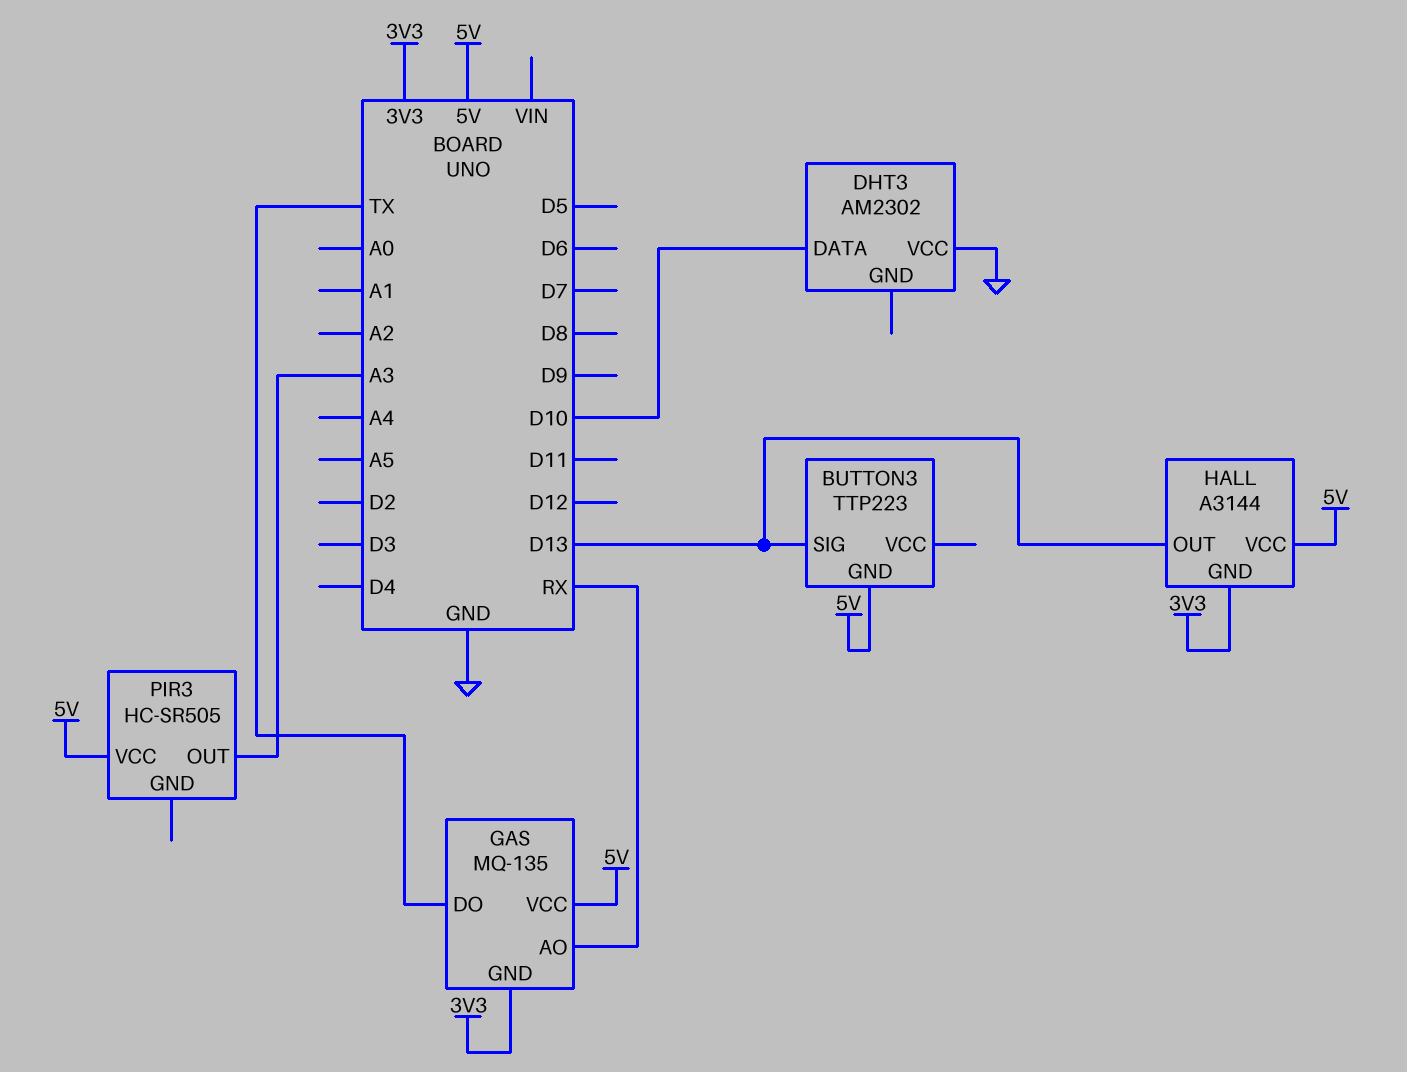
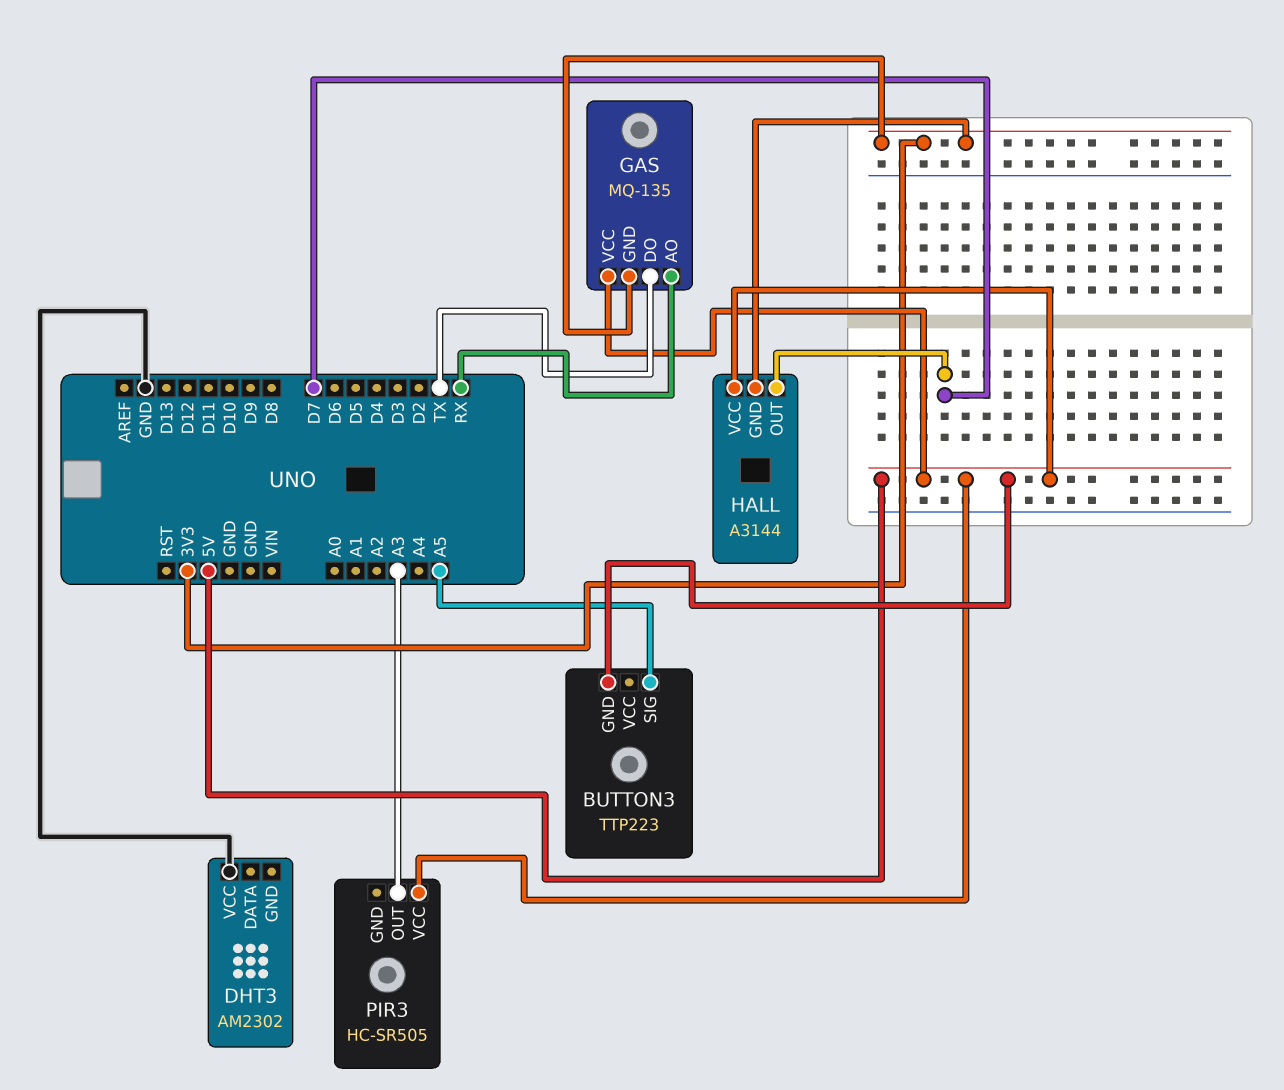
BUTTON3 pin SIG: D13 -> A5
DHT3 pin DATA: D10 -> none
HALL pin OUT: D13 -> D7

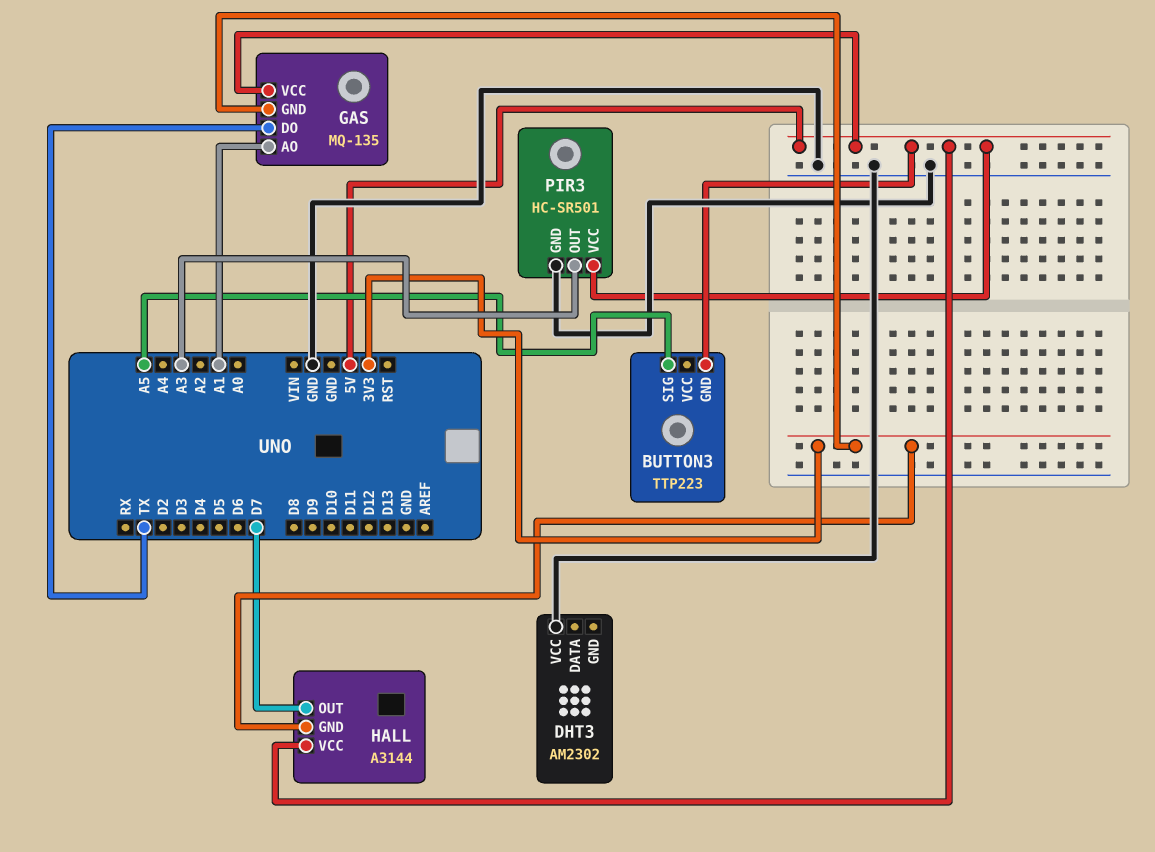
GAS pin AO: RX -> A1
PIR3: HC-SR505 -> HC-SR501
PIR3 pin GND: none -> GND

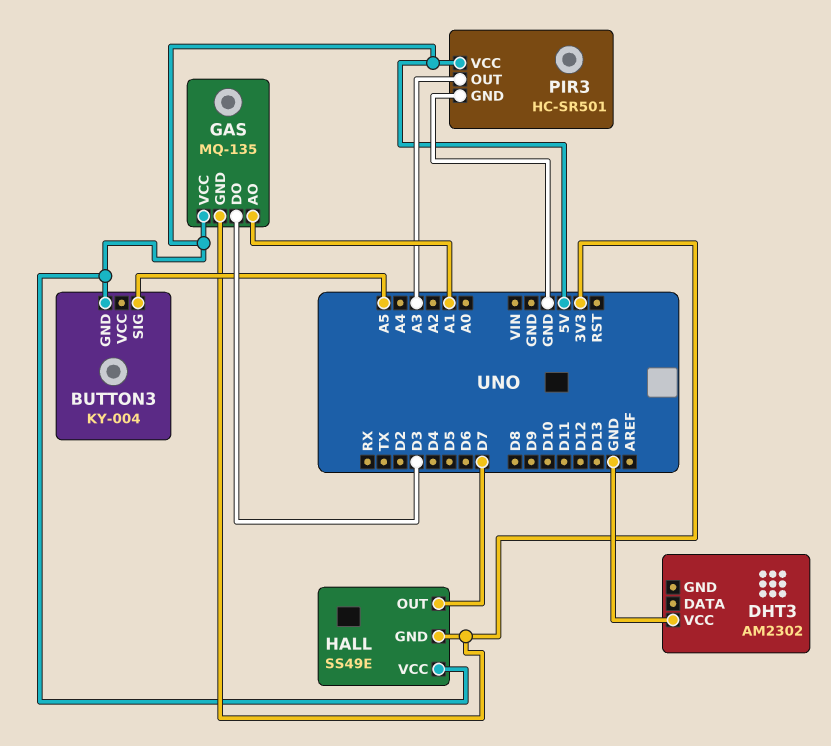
BUTTON3: TTP223 -> KY-004
GAS pin DO: TX -> D3
HALL: A3144 -> SS49E

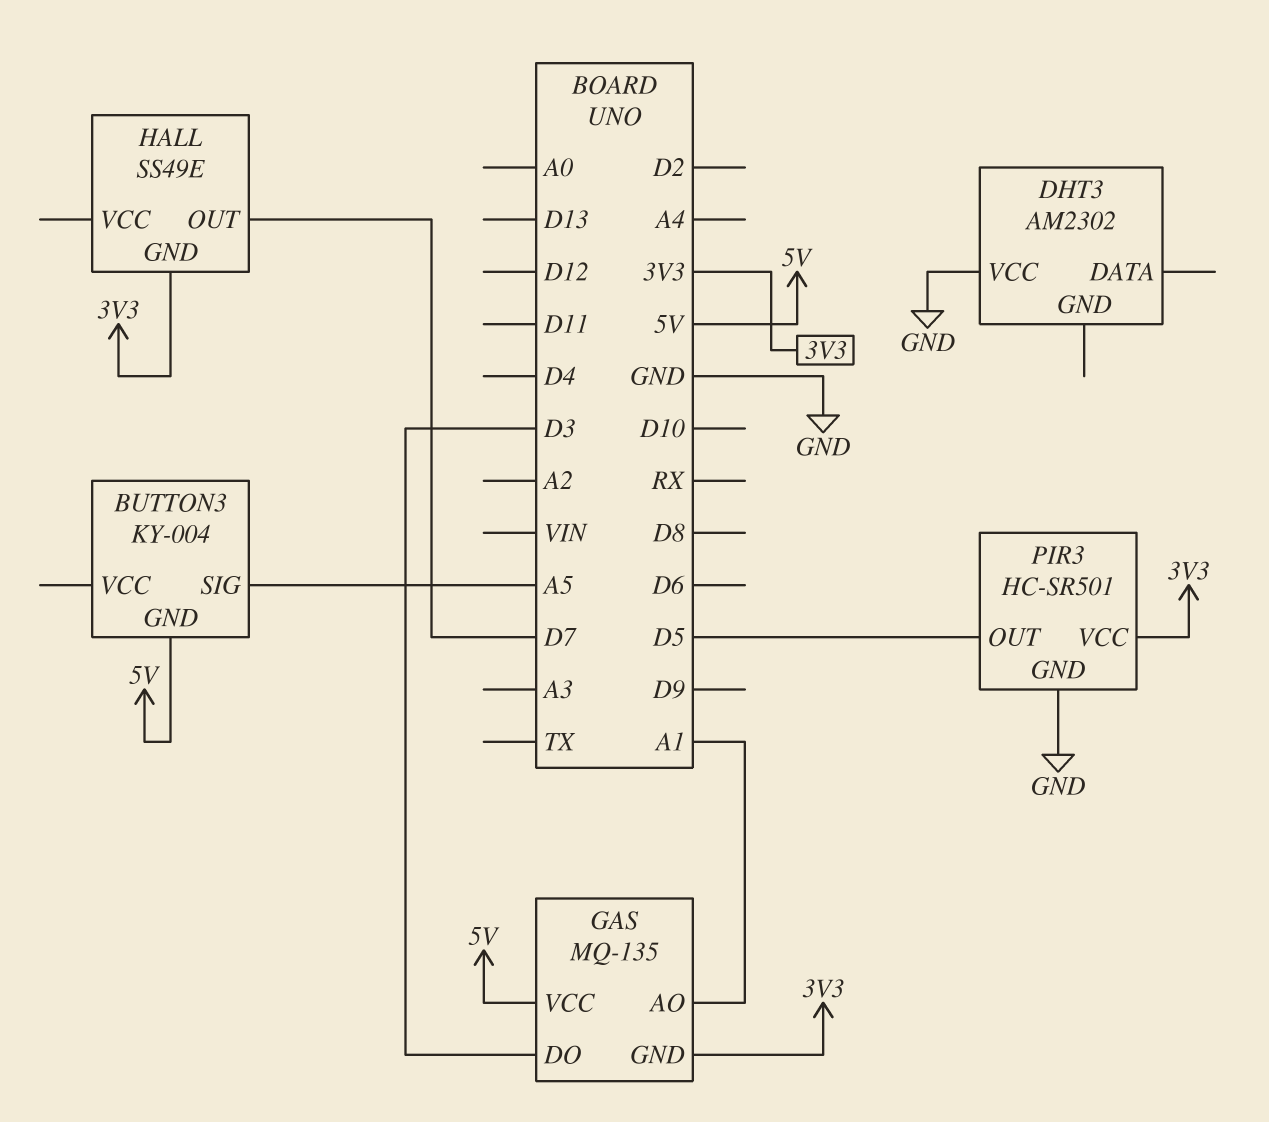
HALL pin VCC: 5V -> none
PIR3 pin OUT: A3 -> D5
PIR3 pin VCC: 5V -> 3V3

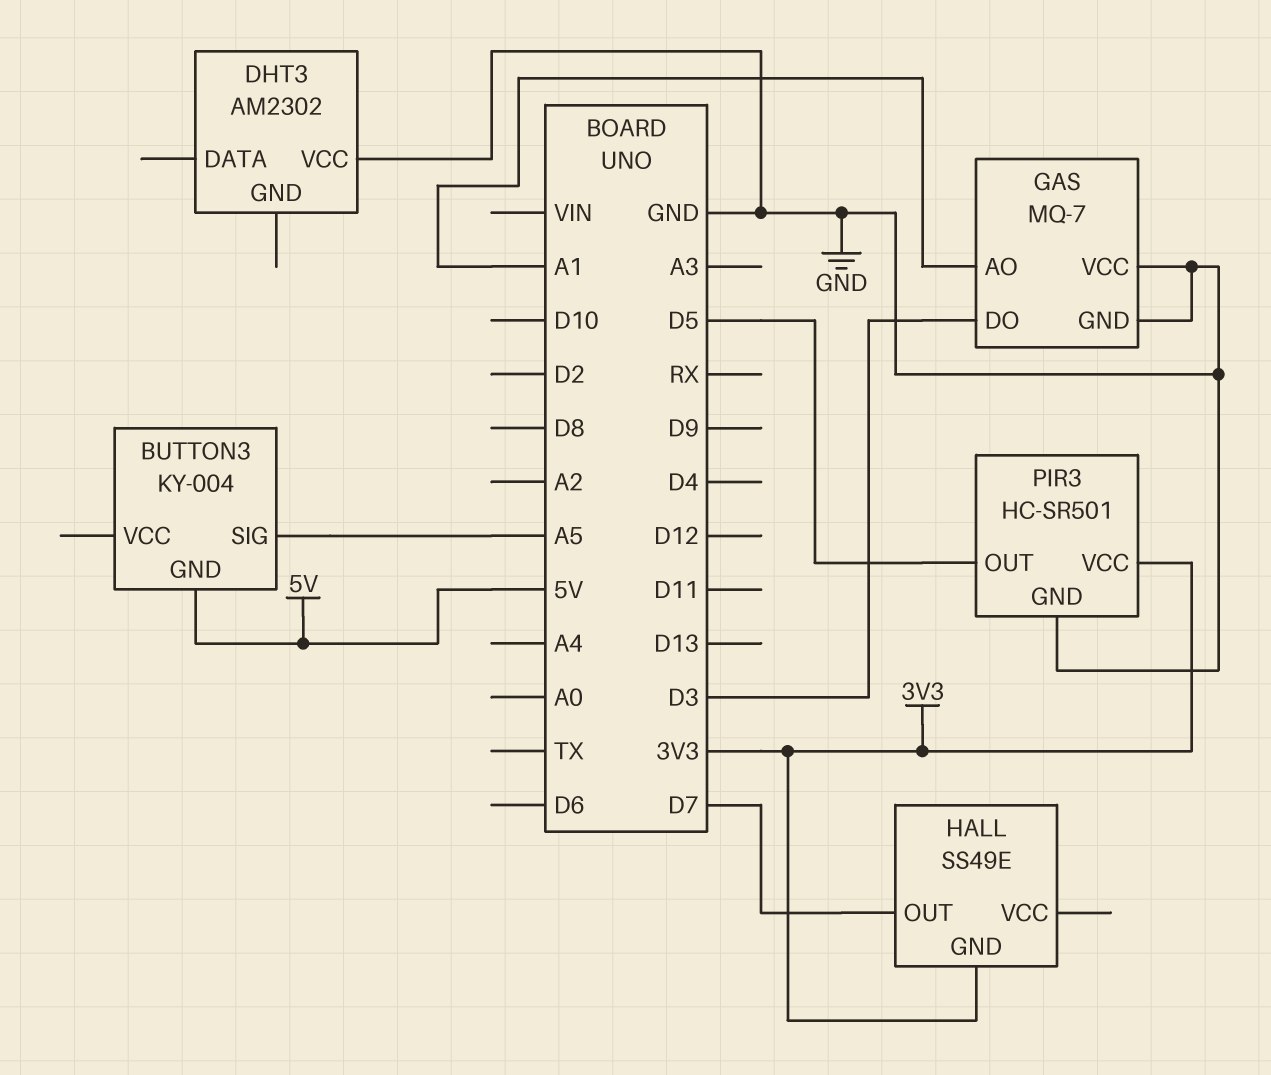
GAS: MQ-135 -> MQ-7
GAS pin GND: 3V3 -> GND
GAS pin VCC: 5V -> GND

